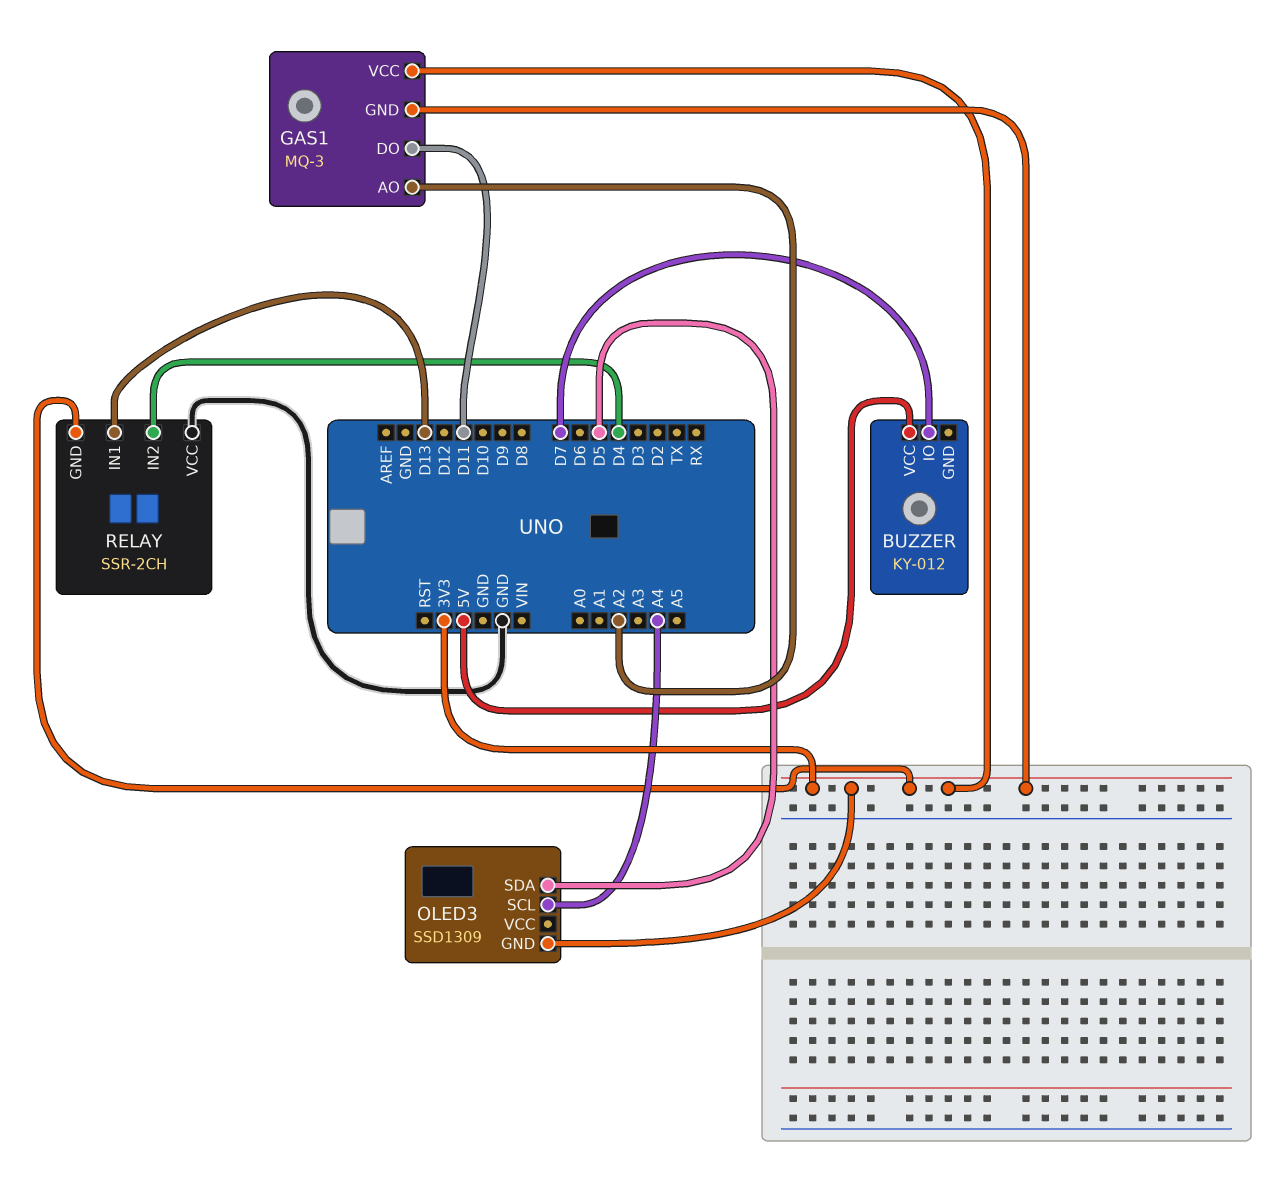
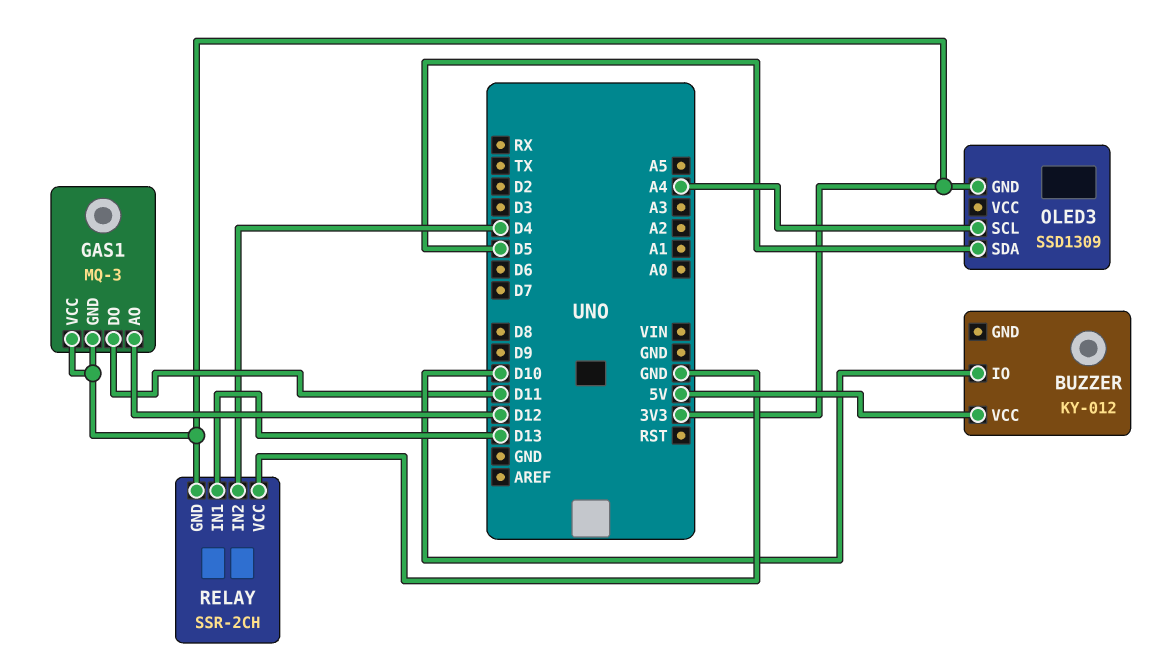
BUZZER pin IO: D7 -> D10
GAS1 pin AO: A2 -> D12

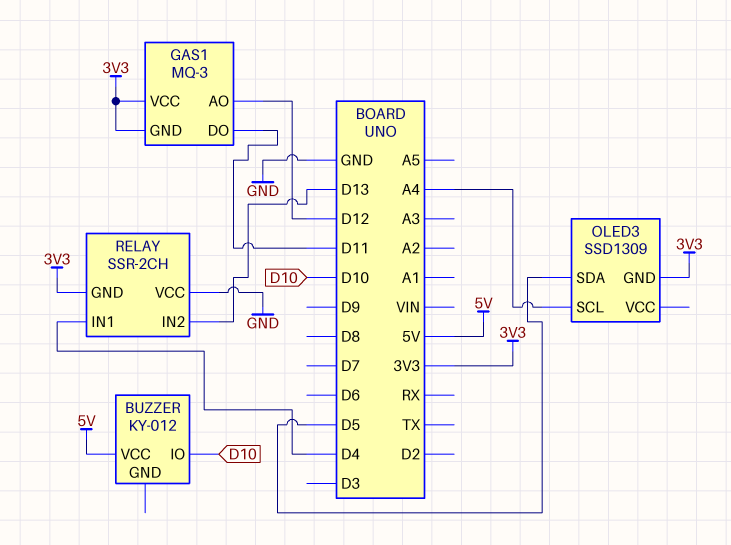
RELAY pin IN1: D13 -> D4
RELAY pin IN2: D4 -> D13

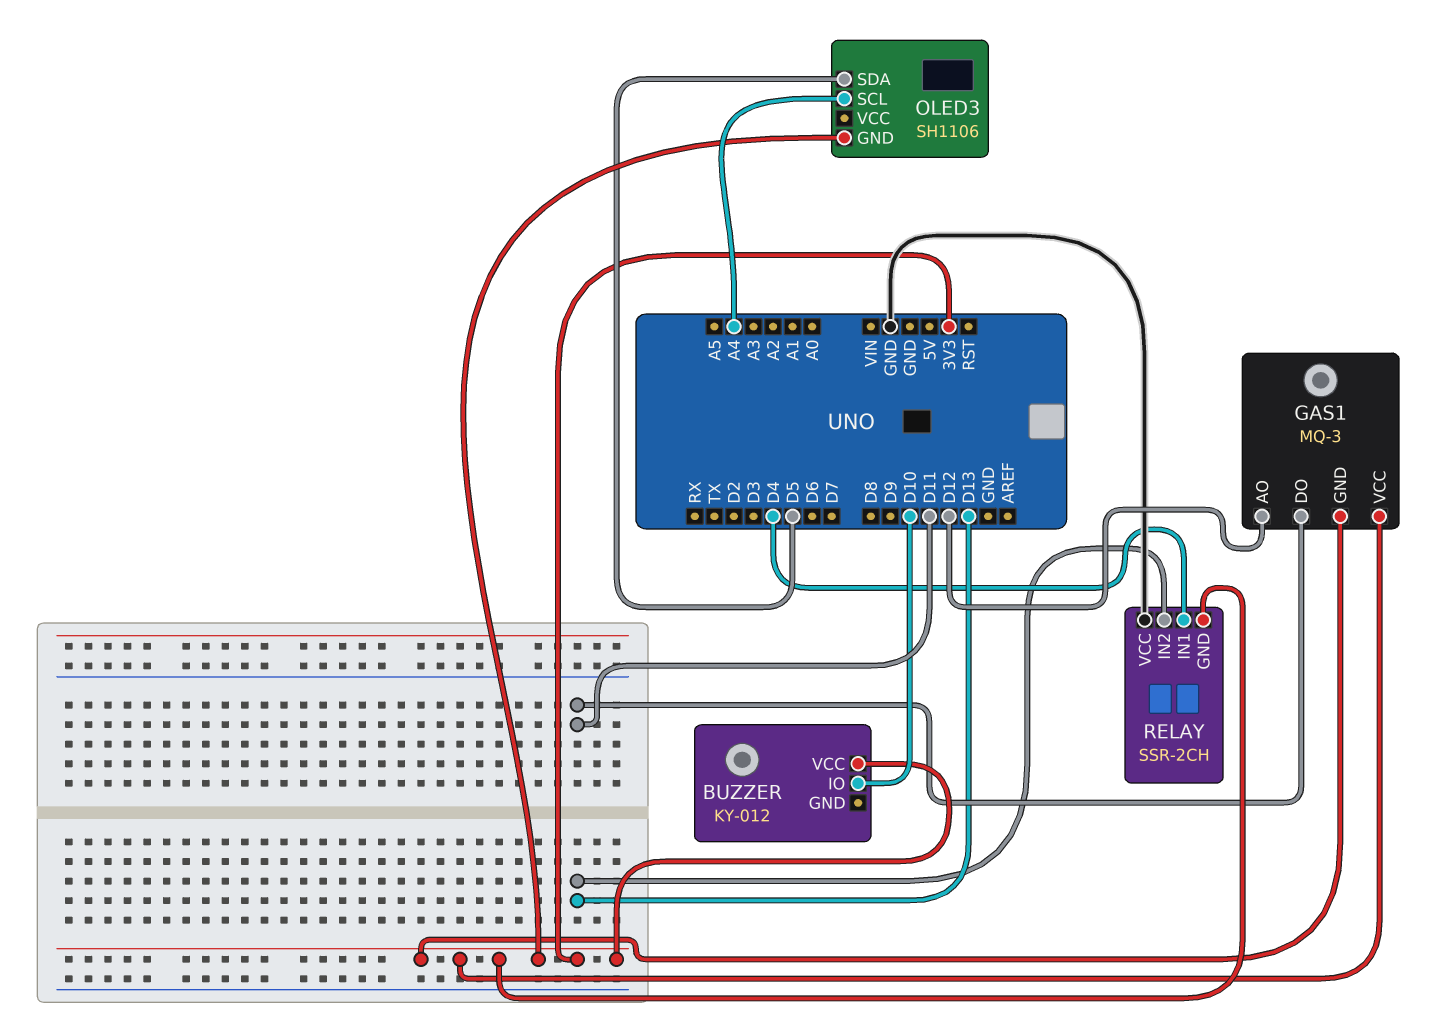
BUZZER pin VCC: 5V -> 3V3
OLED3: SSD1309 -> SH1106

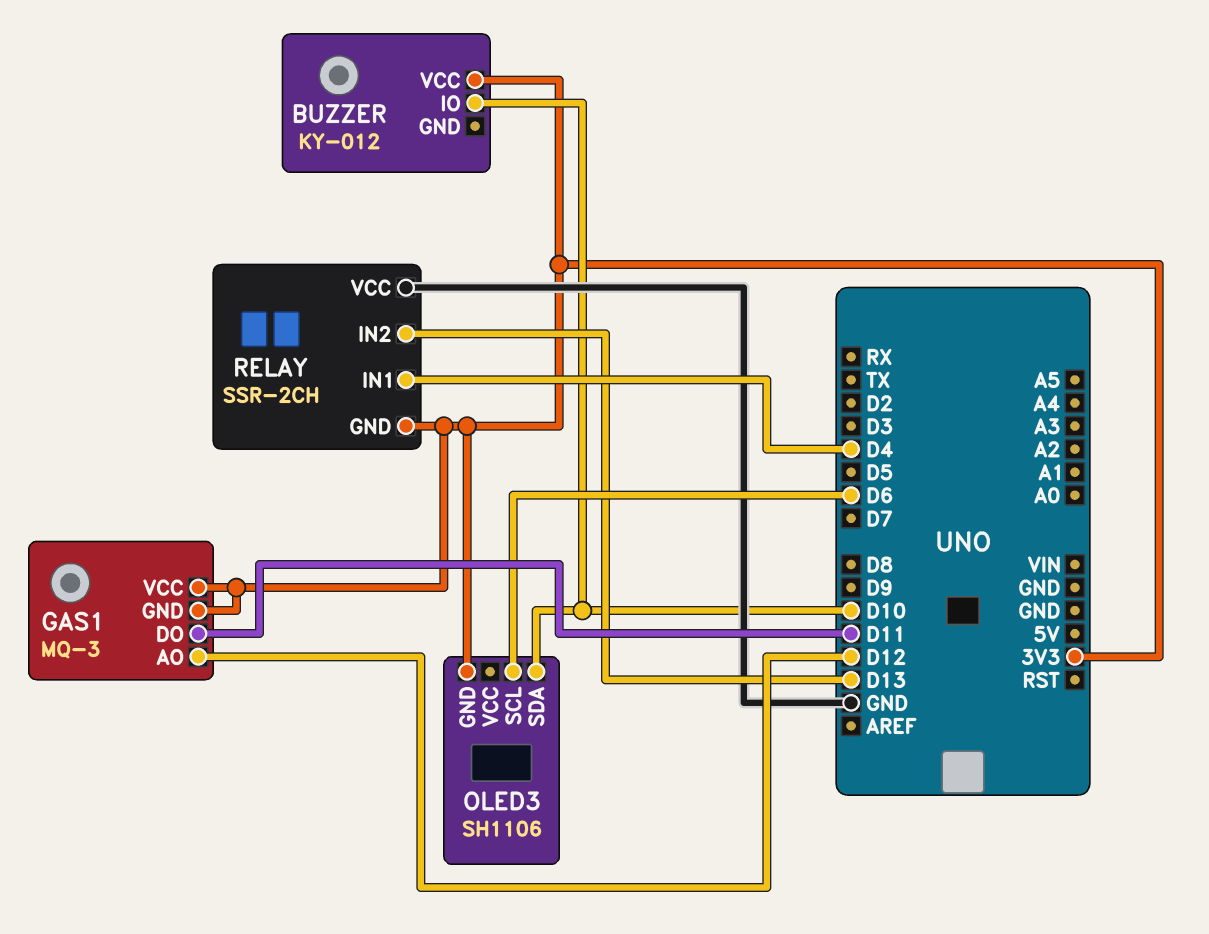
OLED3 pin SCL: A4 -> D6
OLED3 pin SDA: D5 -> D10

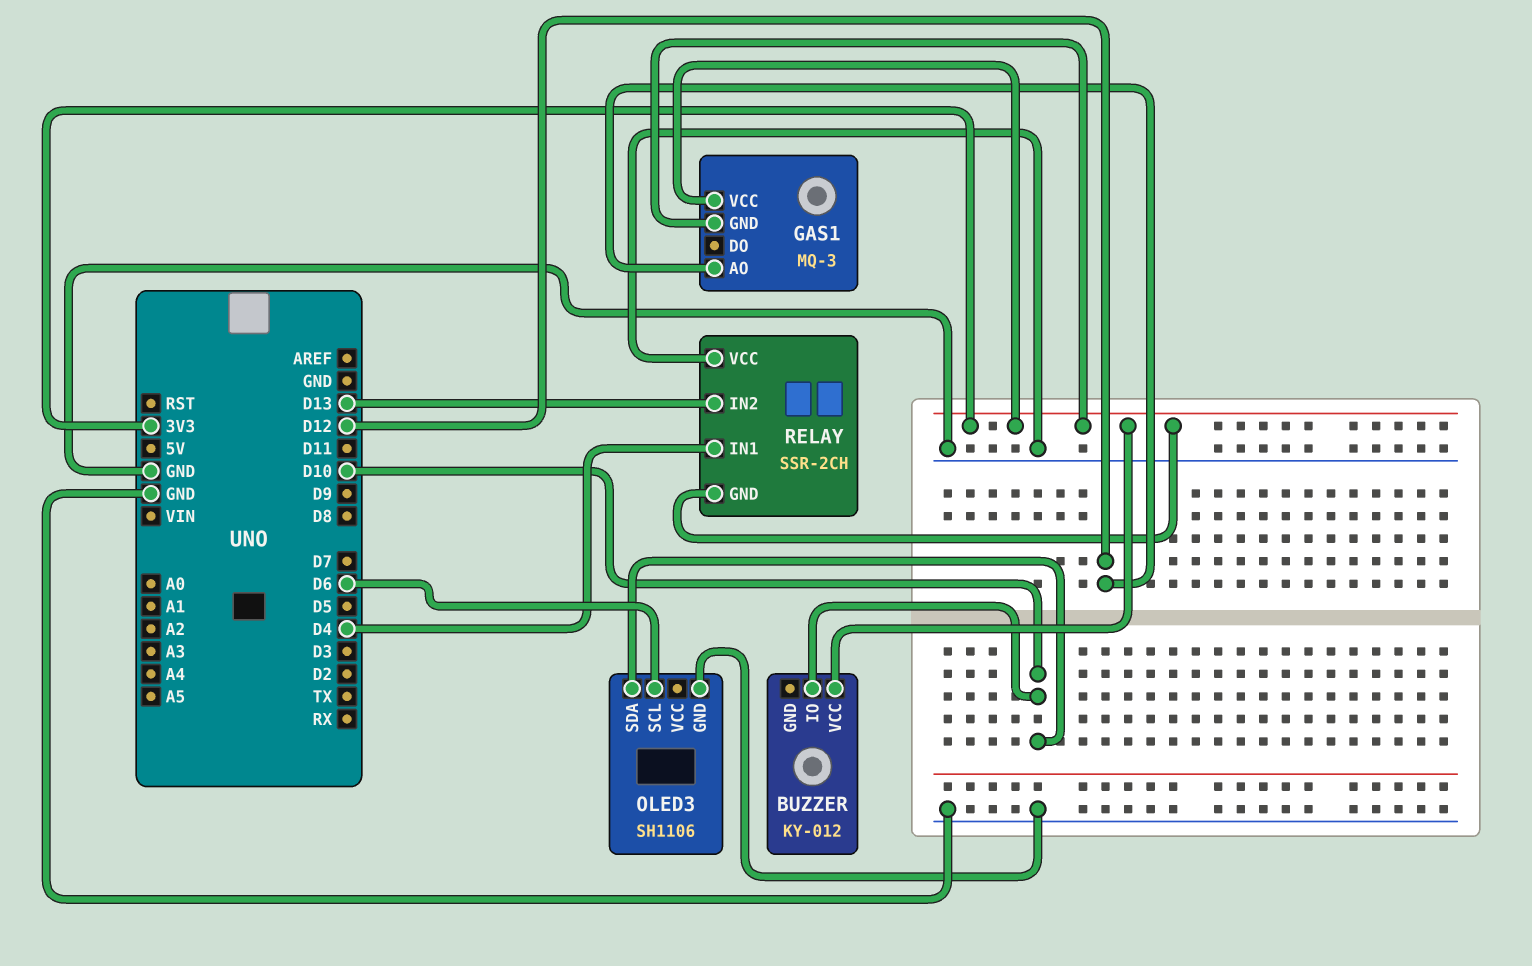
GAS1 pin DO: D11 -> none
OLED3 pin GND: 3V3 -> GND

